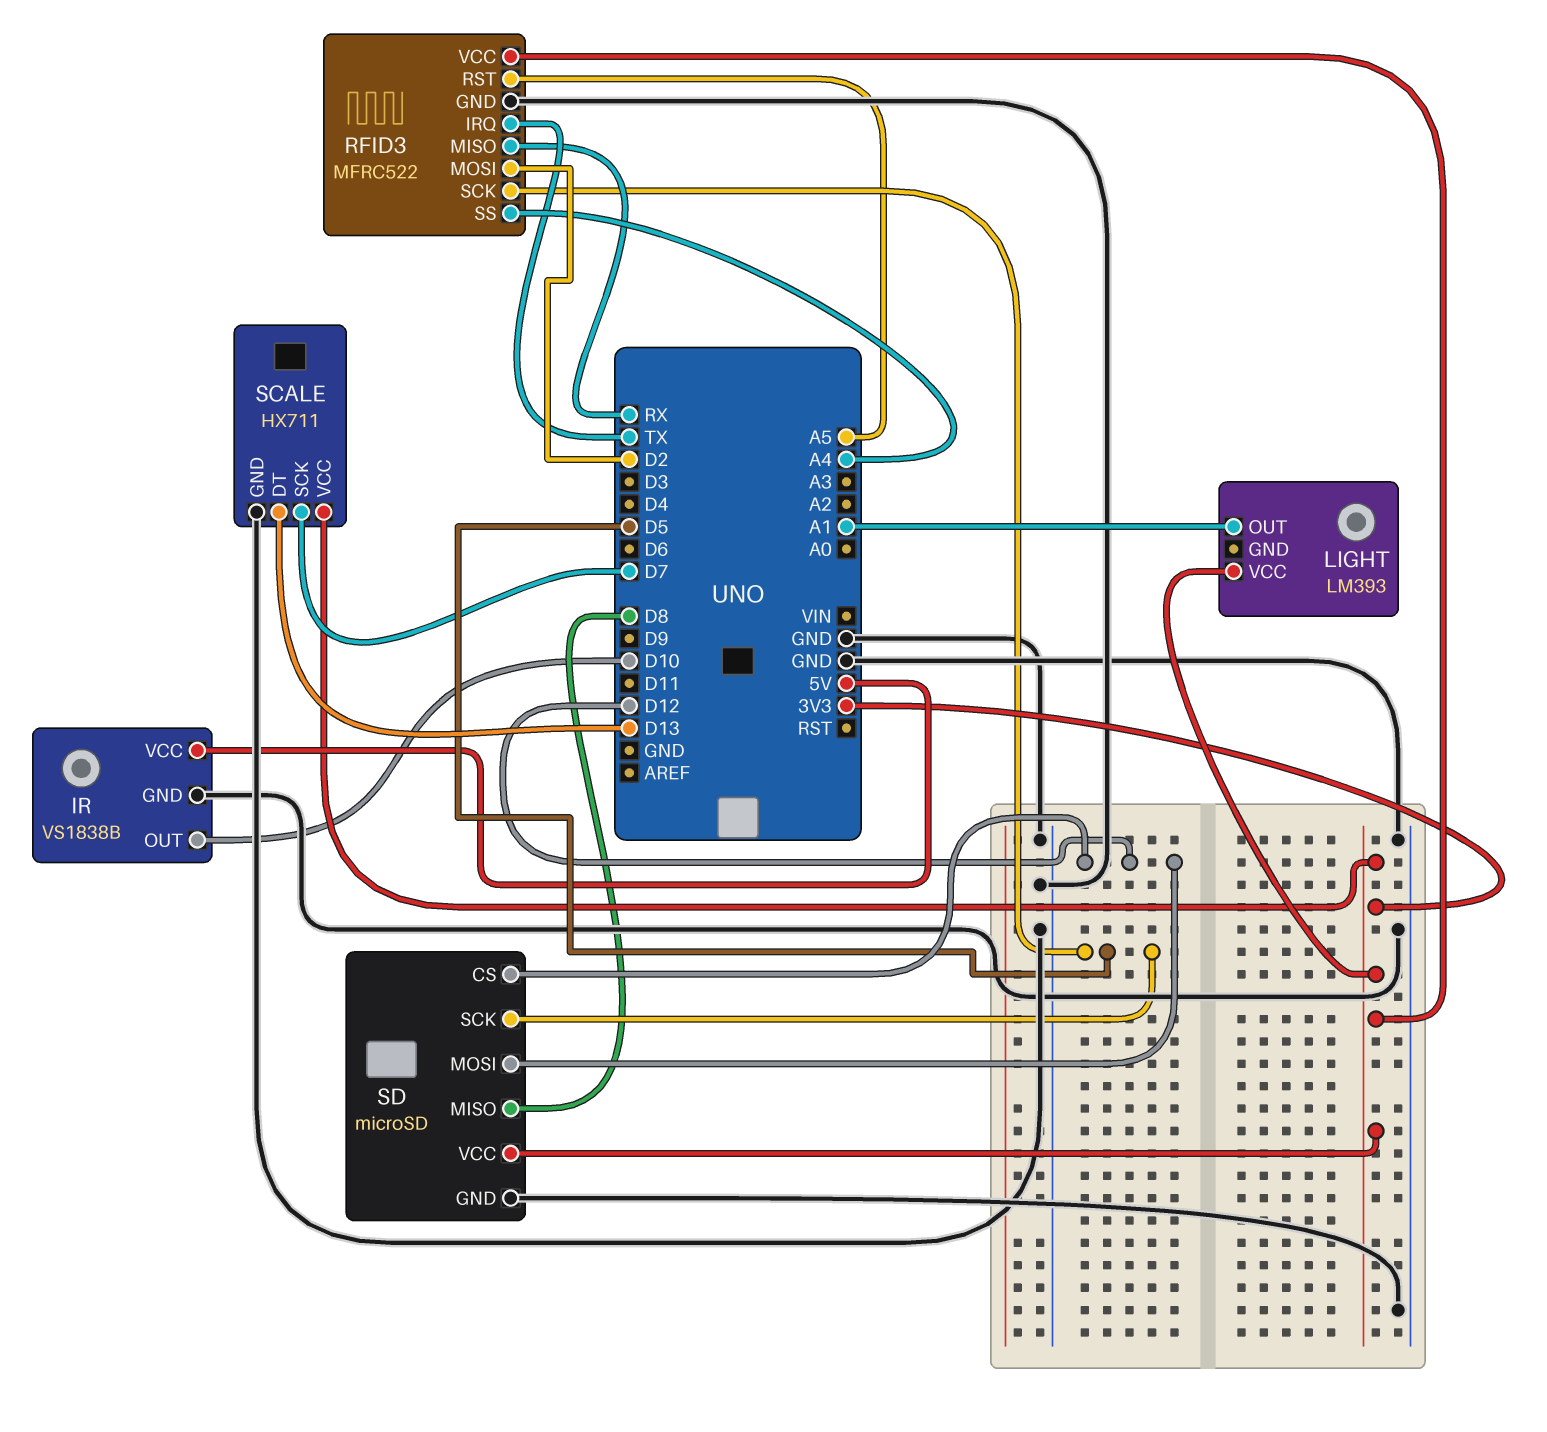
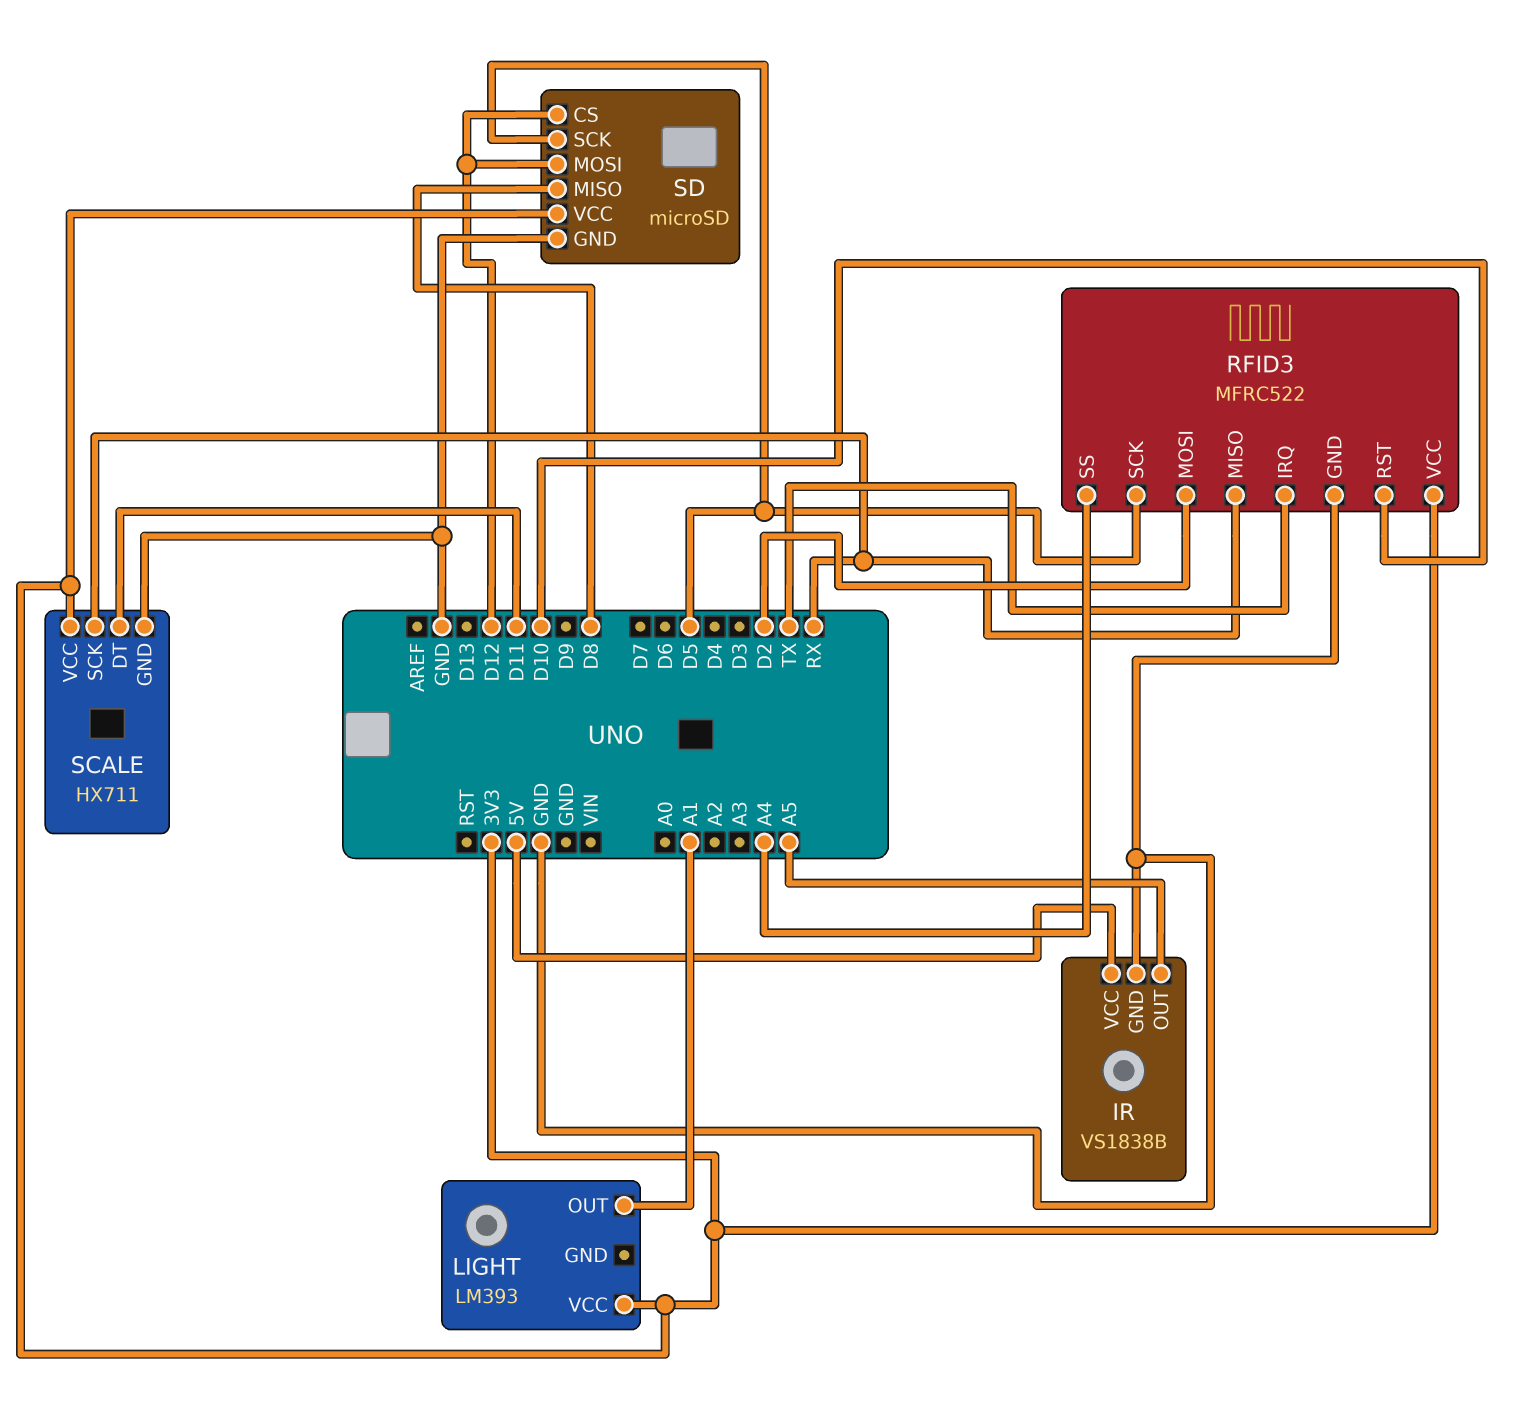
IR pin OUT: D10 -> A5
RFID3 pin RST: A5 -> D10
SCALE pin DT: D13 -> D11
SCALE pin SCK: D7 -> RX

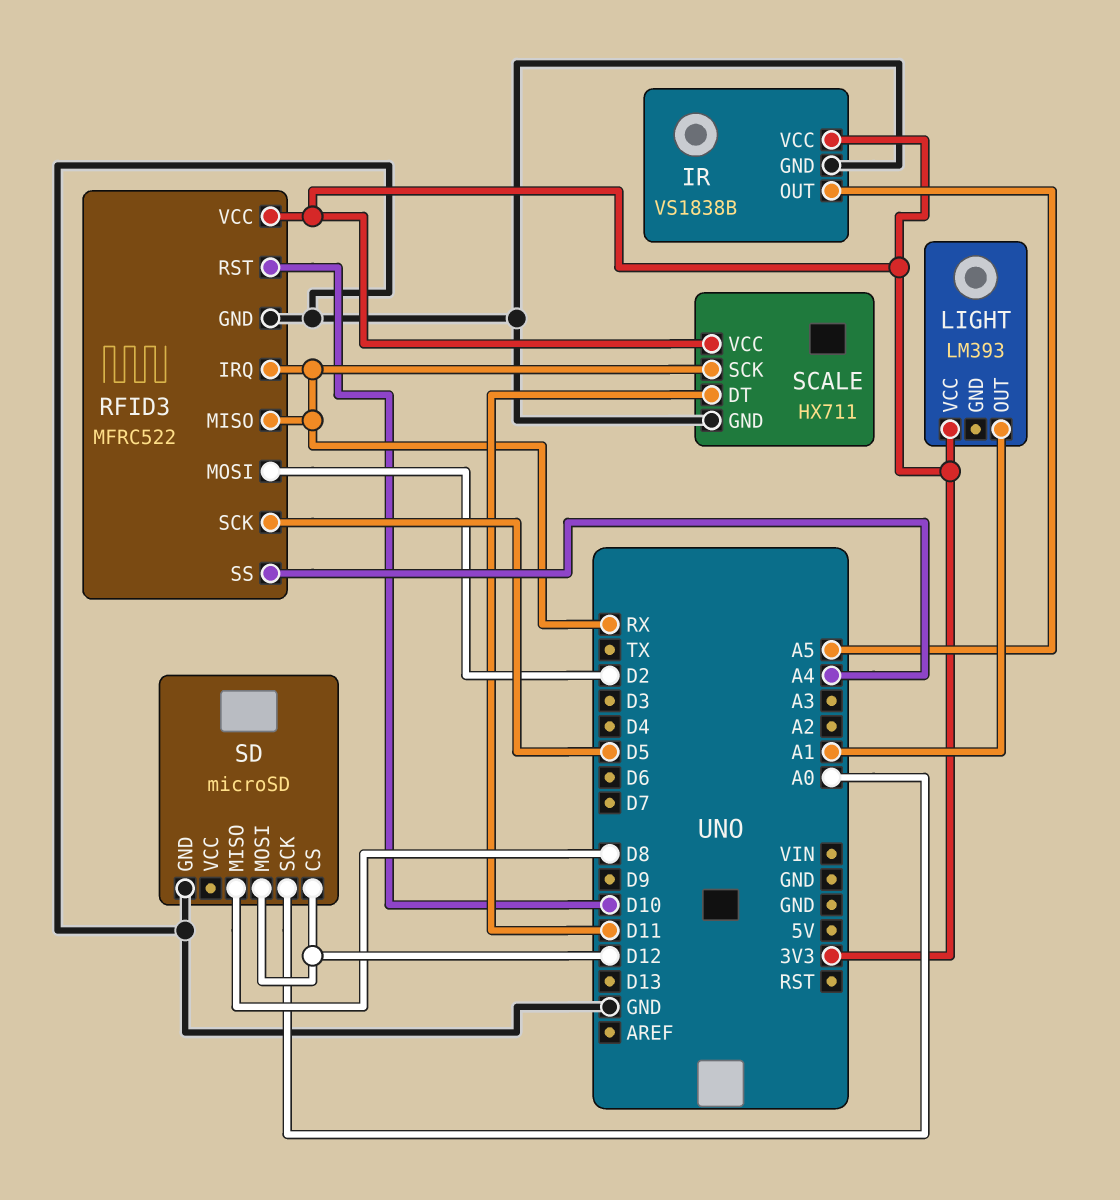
IR pin VCC: 5V -> 3V3
RFID3 pin IRQ: TX -> RX
SD pin SCK: D5 -> A0
SD pin VCC: 3V3 -> none

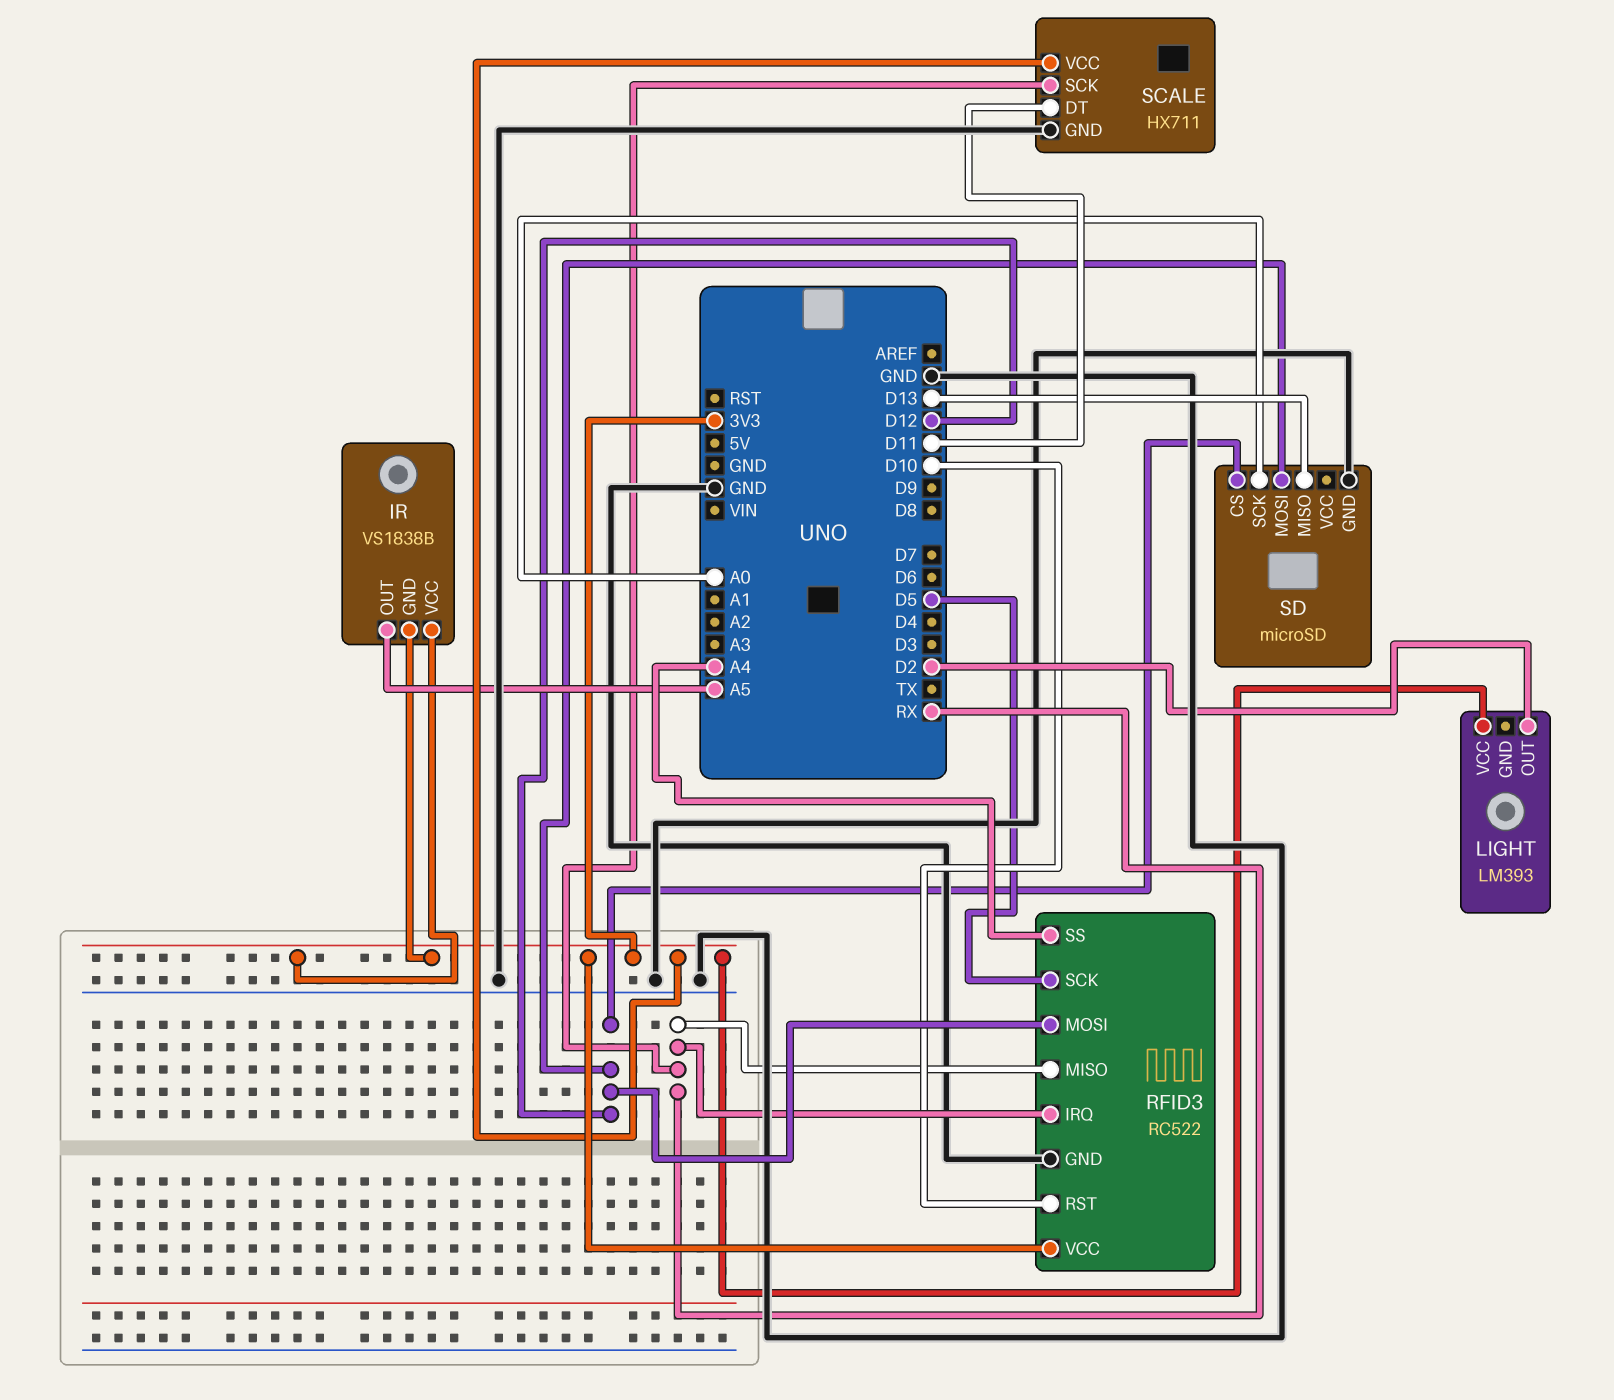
IR pin GND: GND -> 3V3
LIGHT pin OUT: A1 -> D2
RFID3: MFRC522 -> RC522
RFID3 pin MOSI: D2 -> D12
SD pin MISO: D8 -> D13

